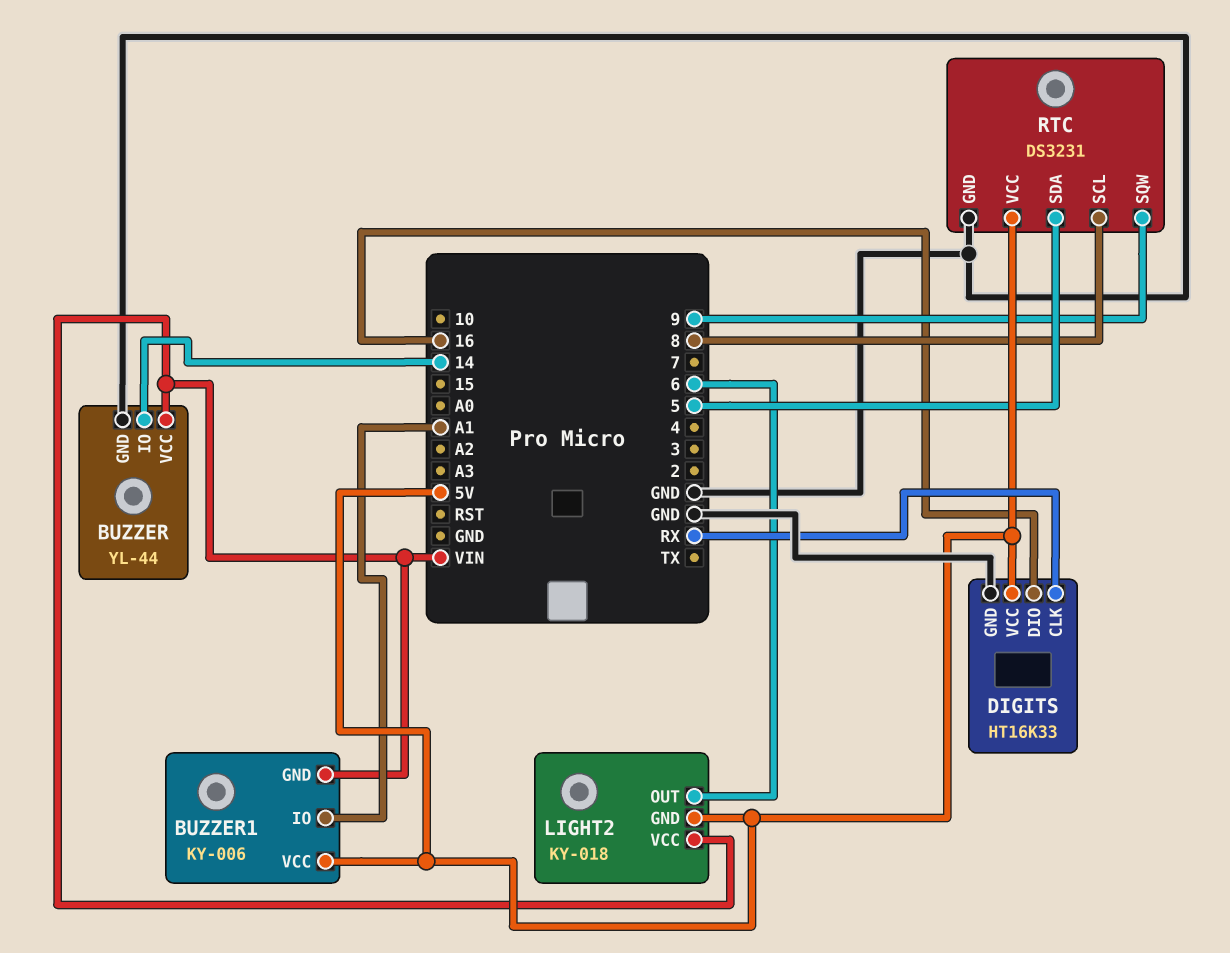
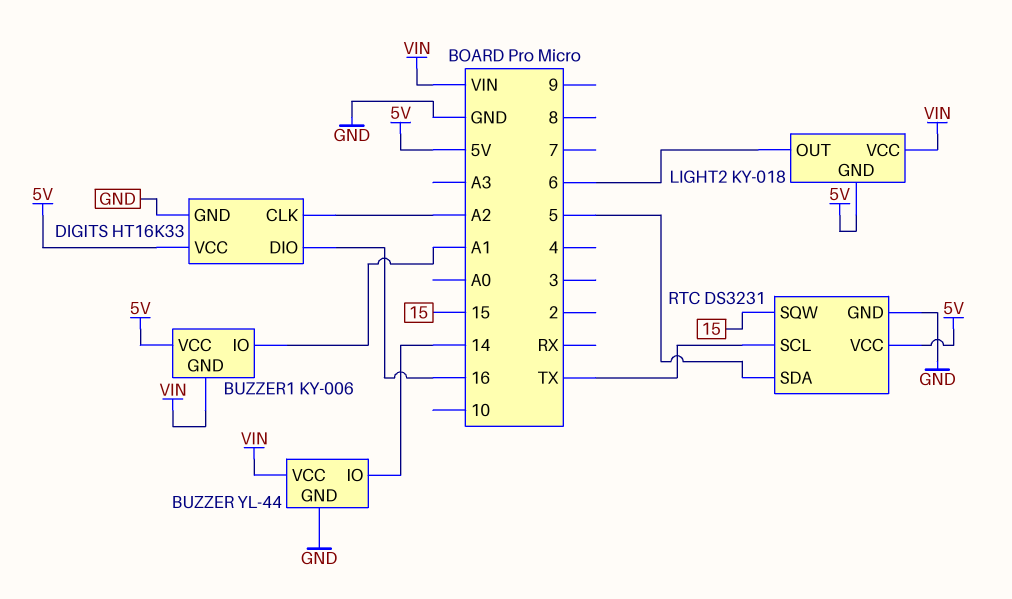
DIGITS pin CLK: RX -> A2
RTC pin SCL: 8 -> TX
RTC pin SQW: 9 -> 15

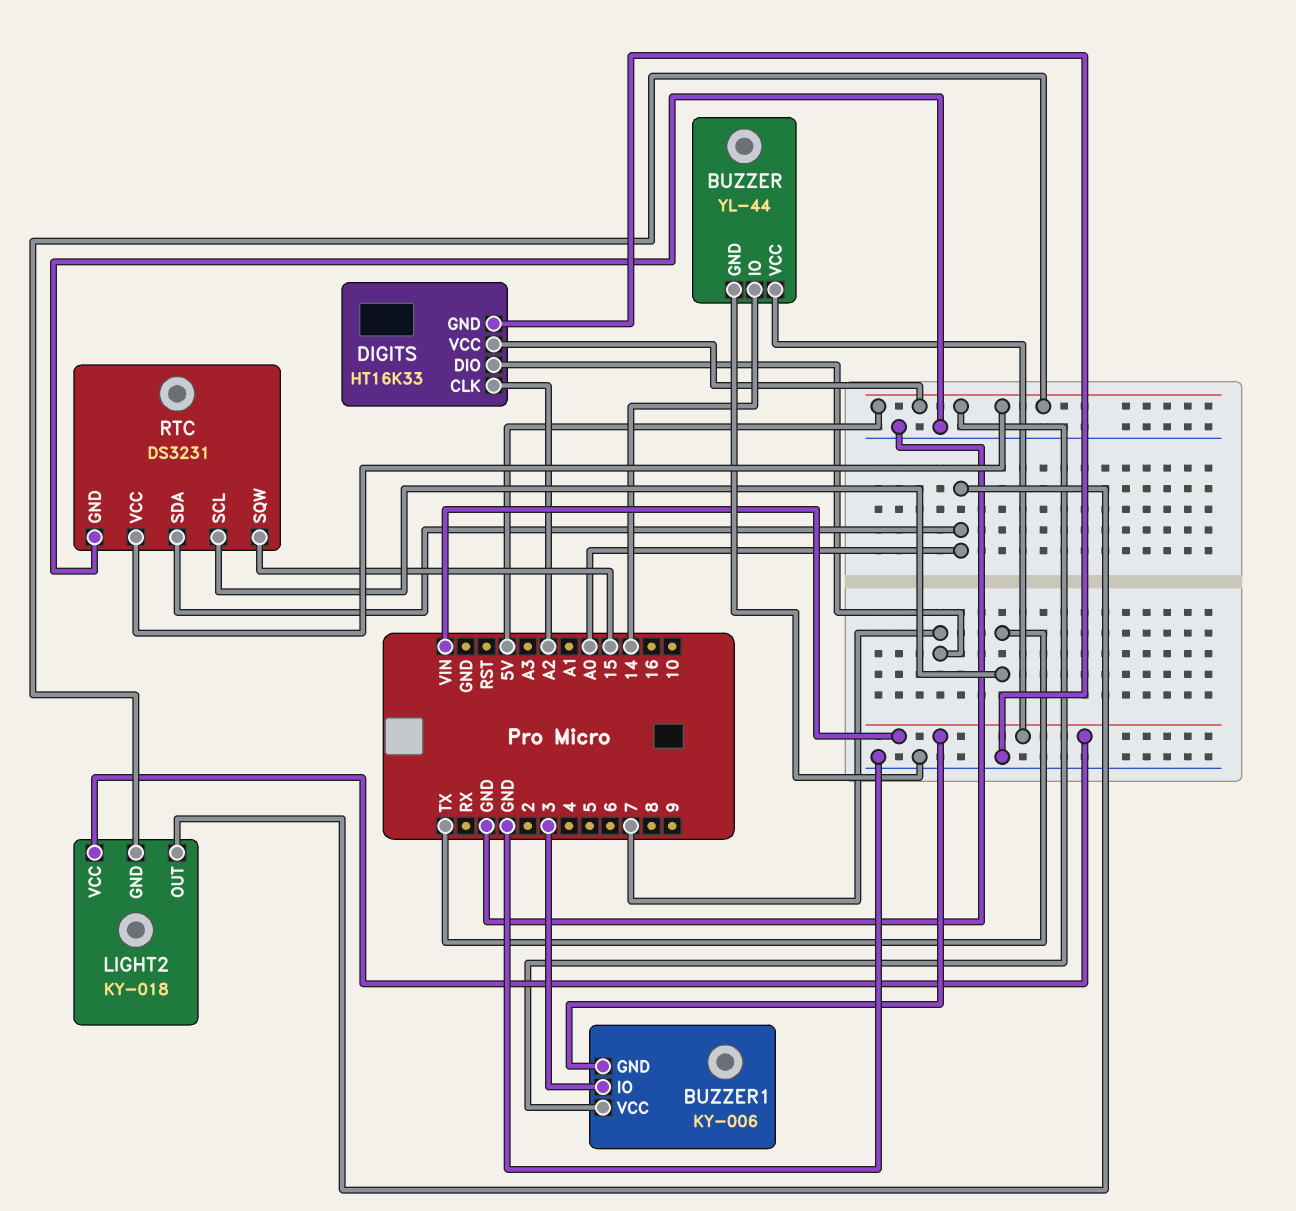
BUZZER1 pin IO: A1 -> 3
DIGITS pin DIO: 16 -> 7
LIGHT2 pin OUT: 6 -> A0
RTC pin SDA: 5 -> A0

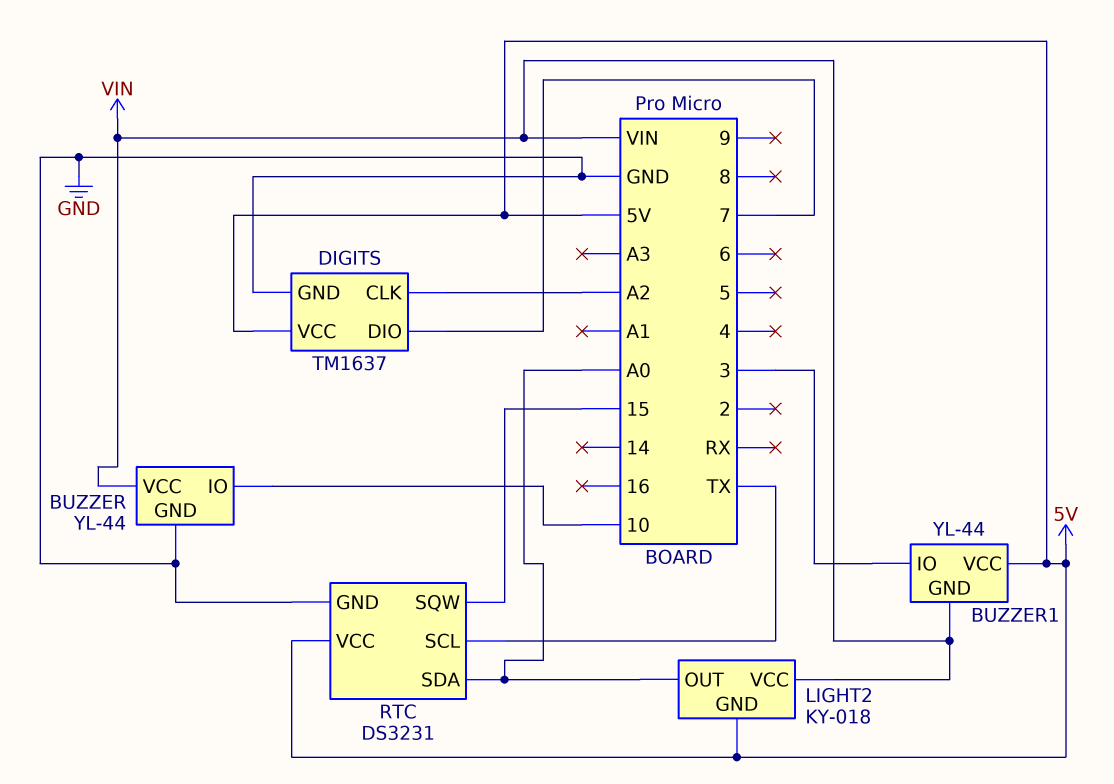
BUZZER pin IO: 14 -> 10
BUZZER1: KY-006 -> YL-44
DIGITS: HT16K33 -> TM1637

